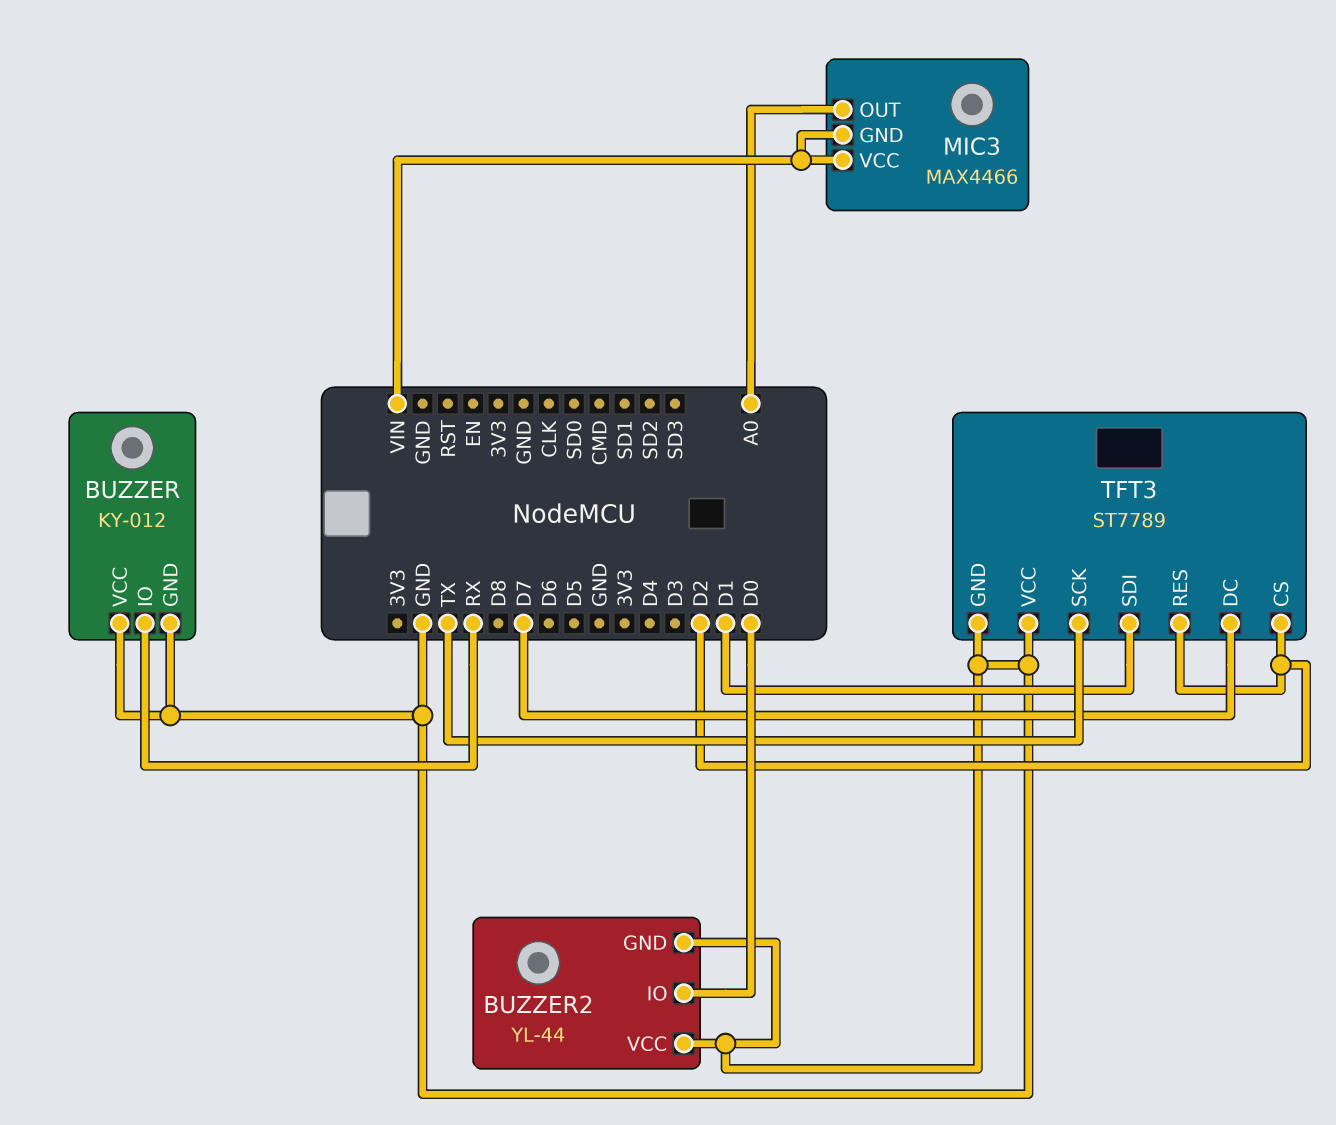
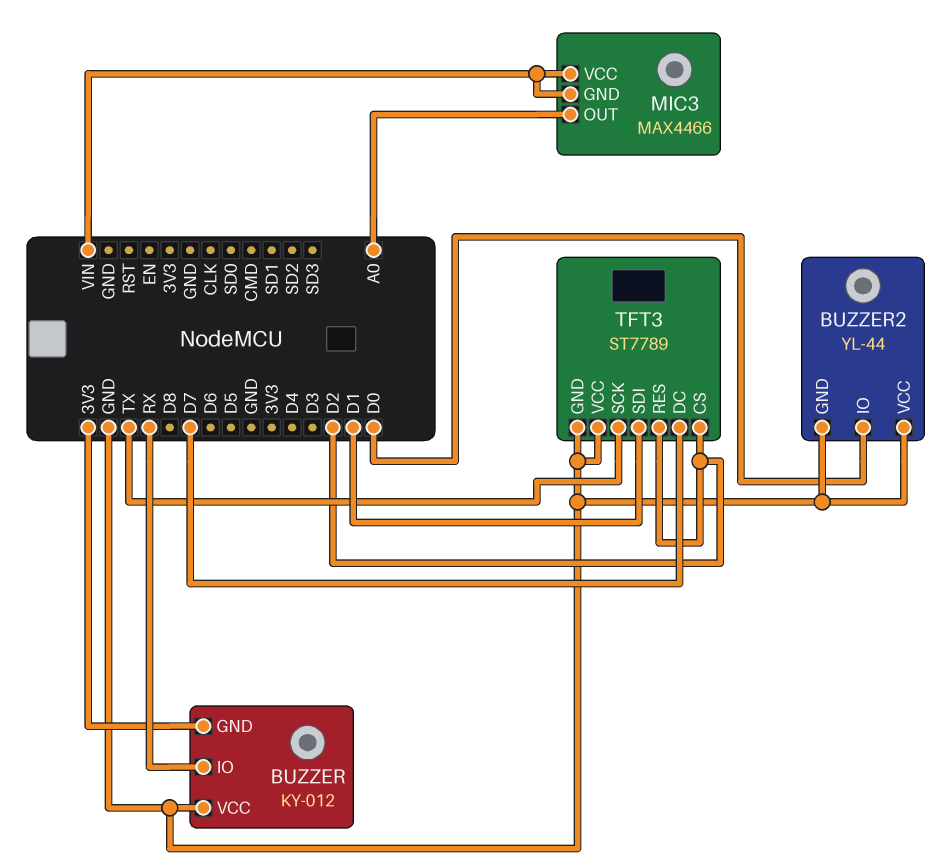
BUZZER pin GND: GND -> 3V3

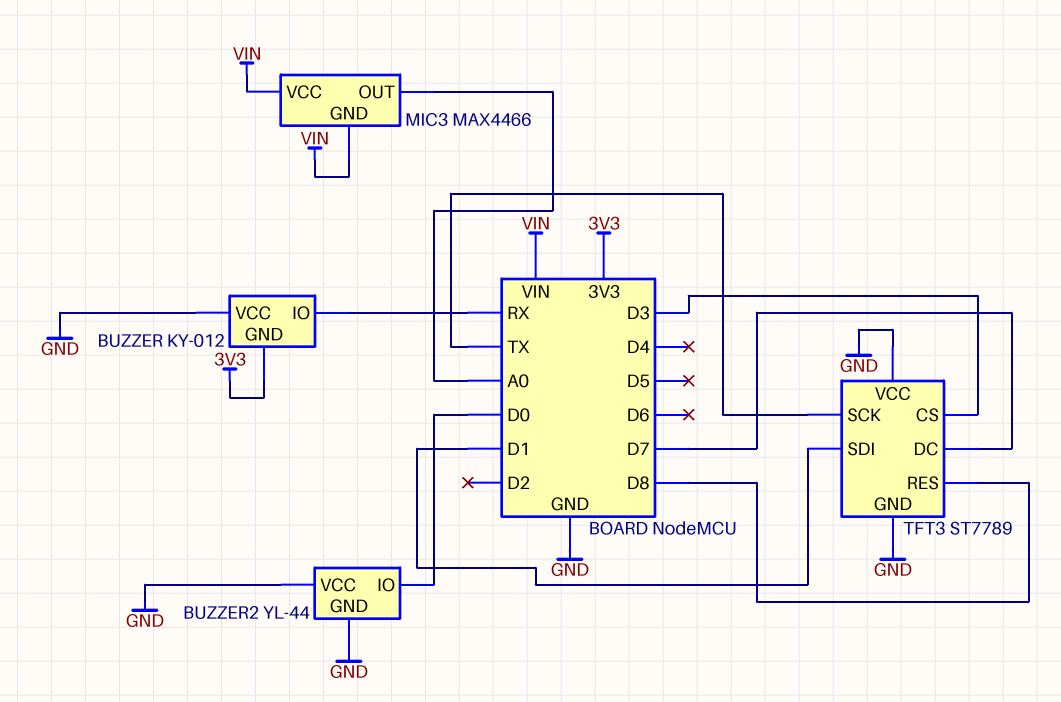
TFT3 pin CS: D2 -> D3
TFT3 pin RES: D2 -> D8

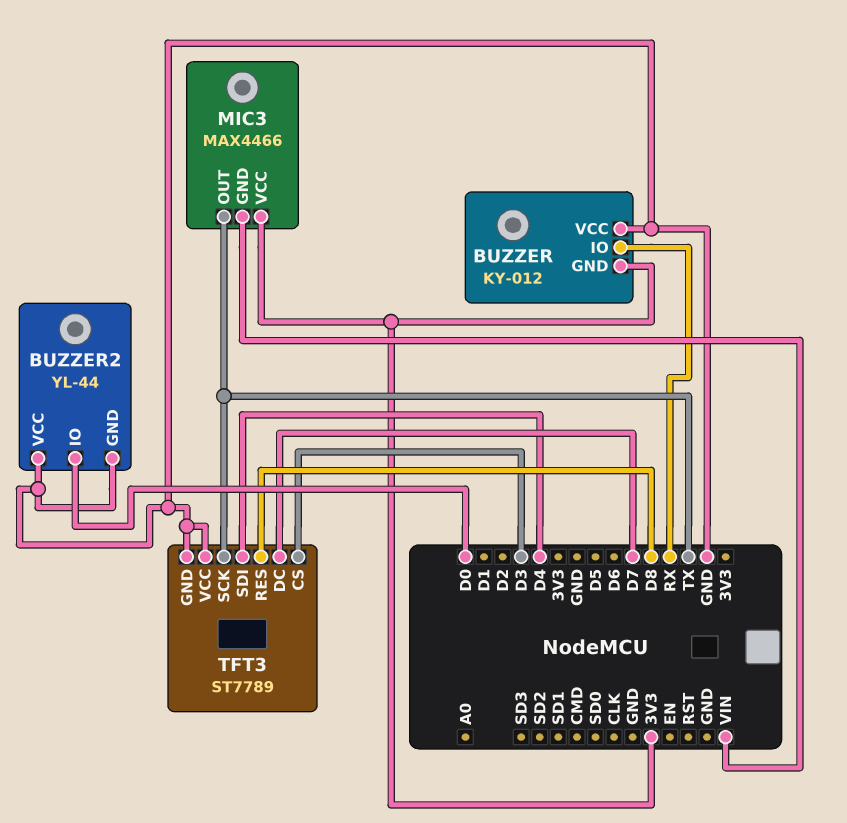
MIC3 pin OUT: A0 -> TX
MIC3 pin VCC: VIN -> 3V3
TFT3 pin SDI: D1 -> D4

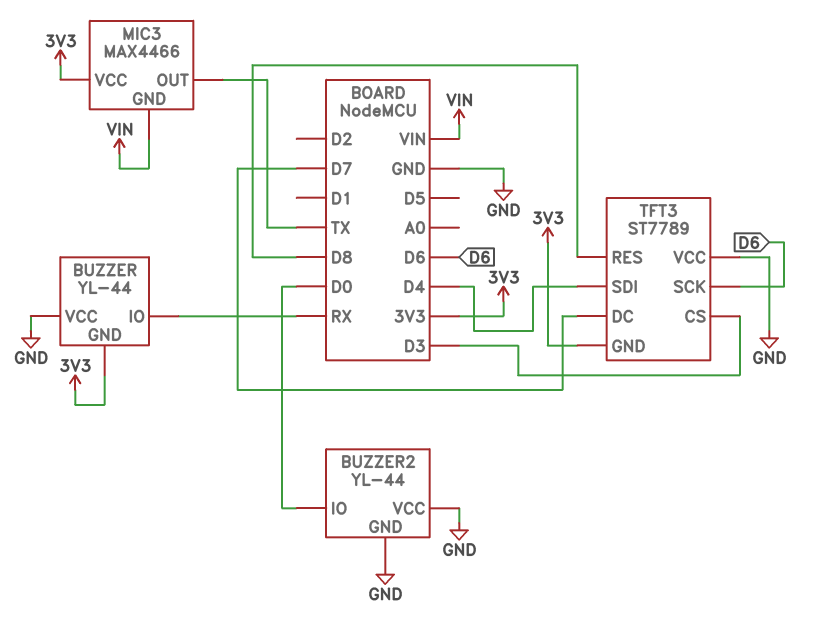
BUZZER: KY-012 -> YL-44
TFT3 pin GND: GND -> 3V3
TFT3 pin SCK: TX -> D6

